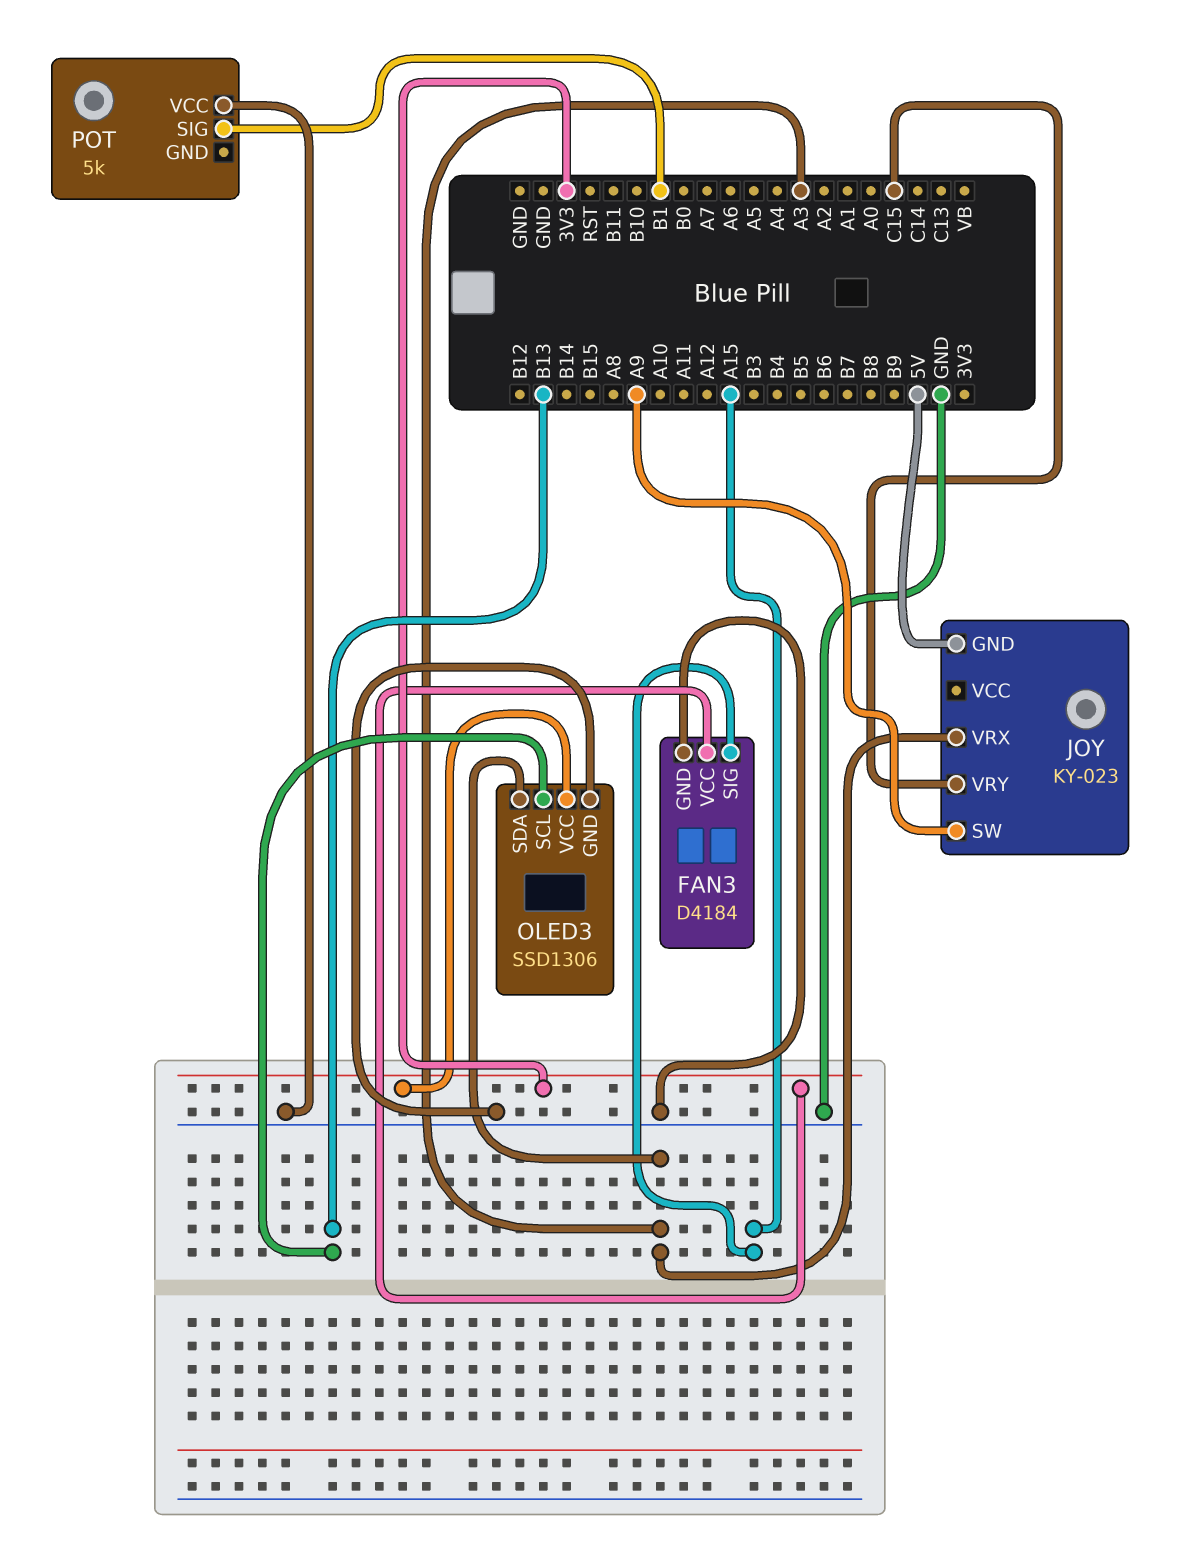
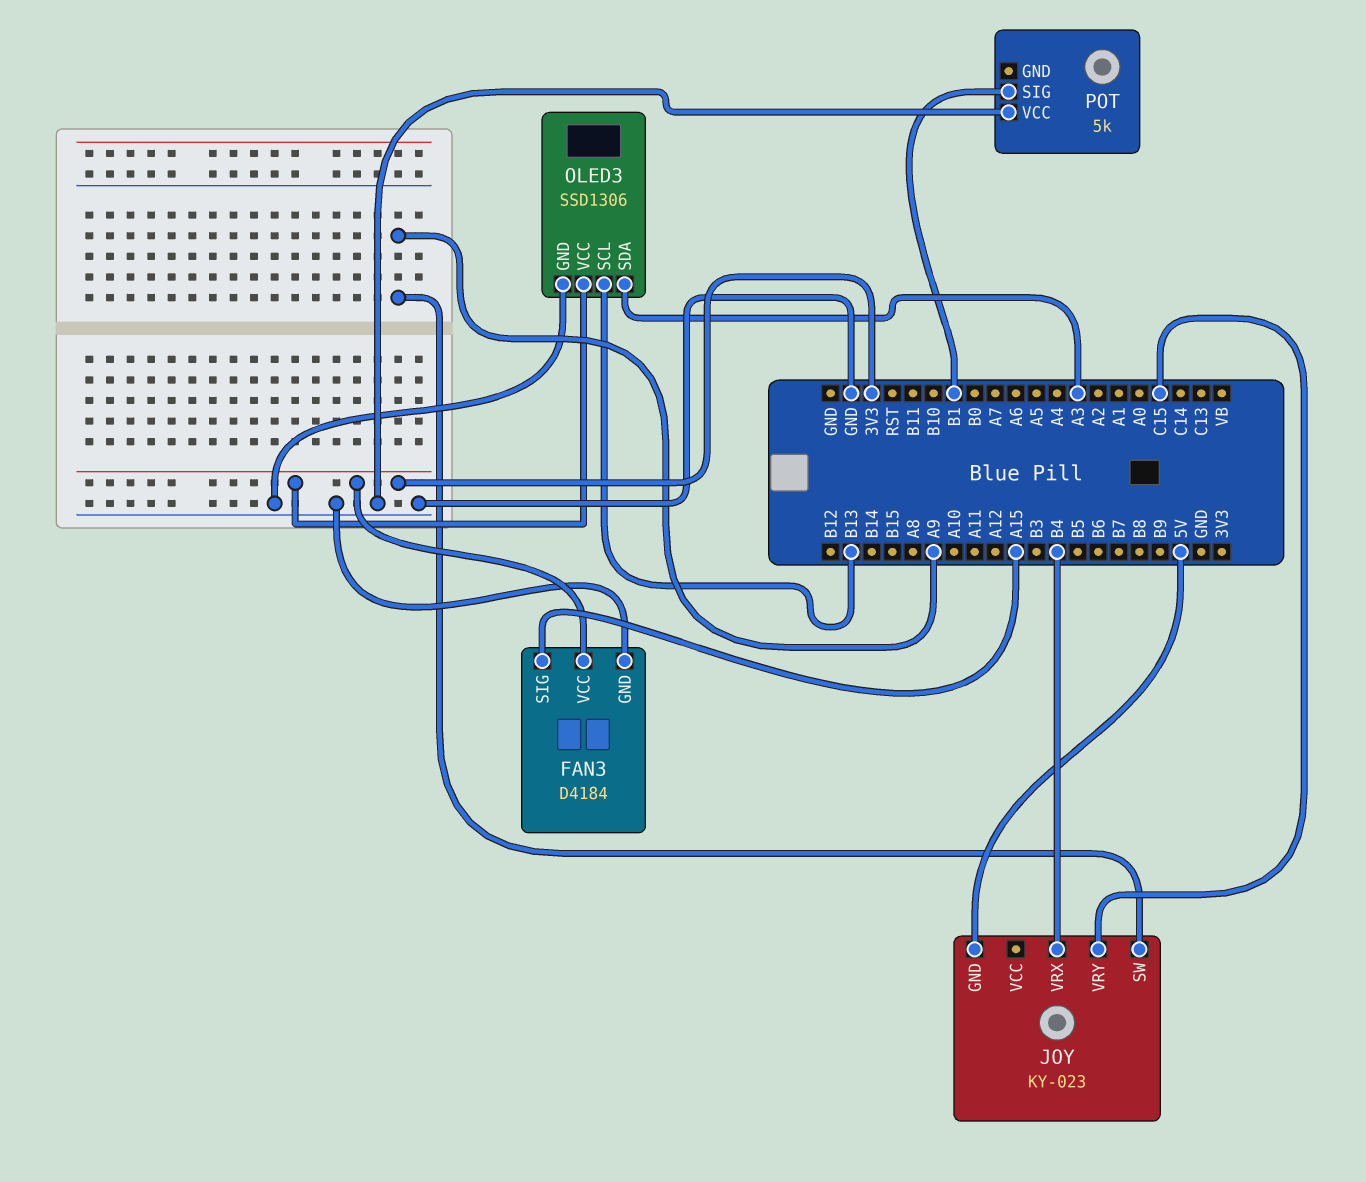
JOY pin VRX: A3 -> B4

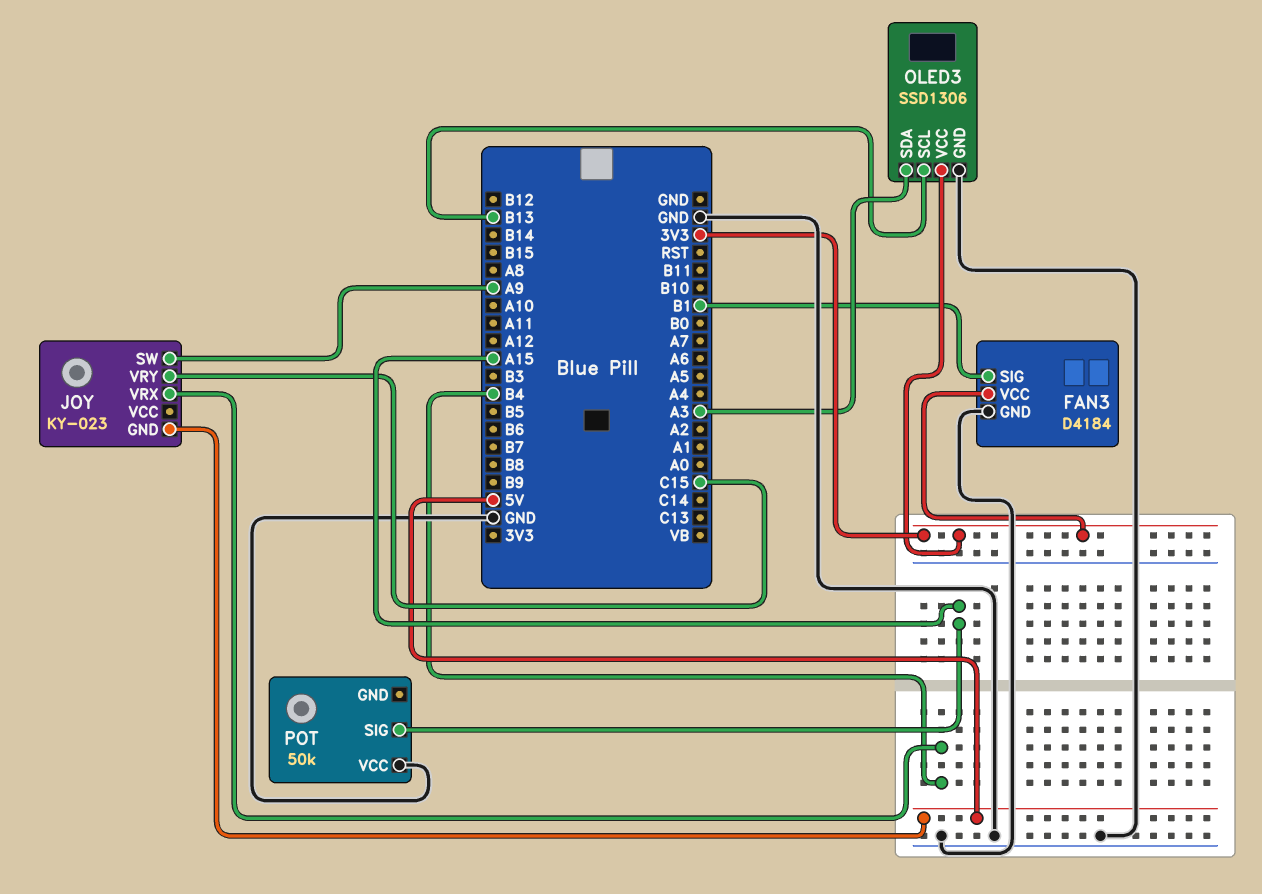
FAN3 pin SIG: A15 -> B1
POT: 5k -> 50k
POT pin SIG: B1 -> A15

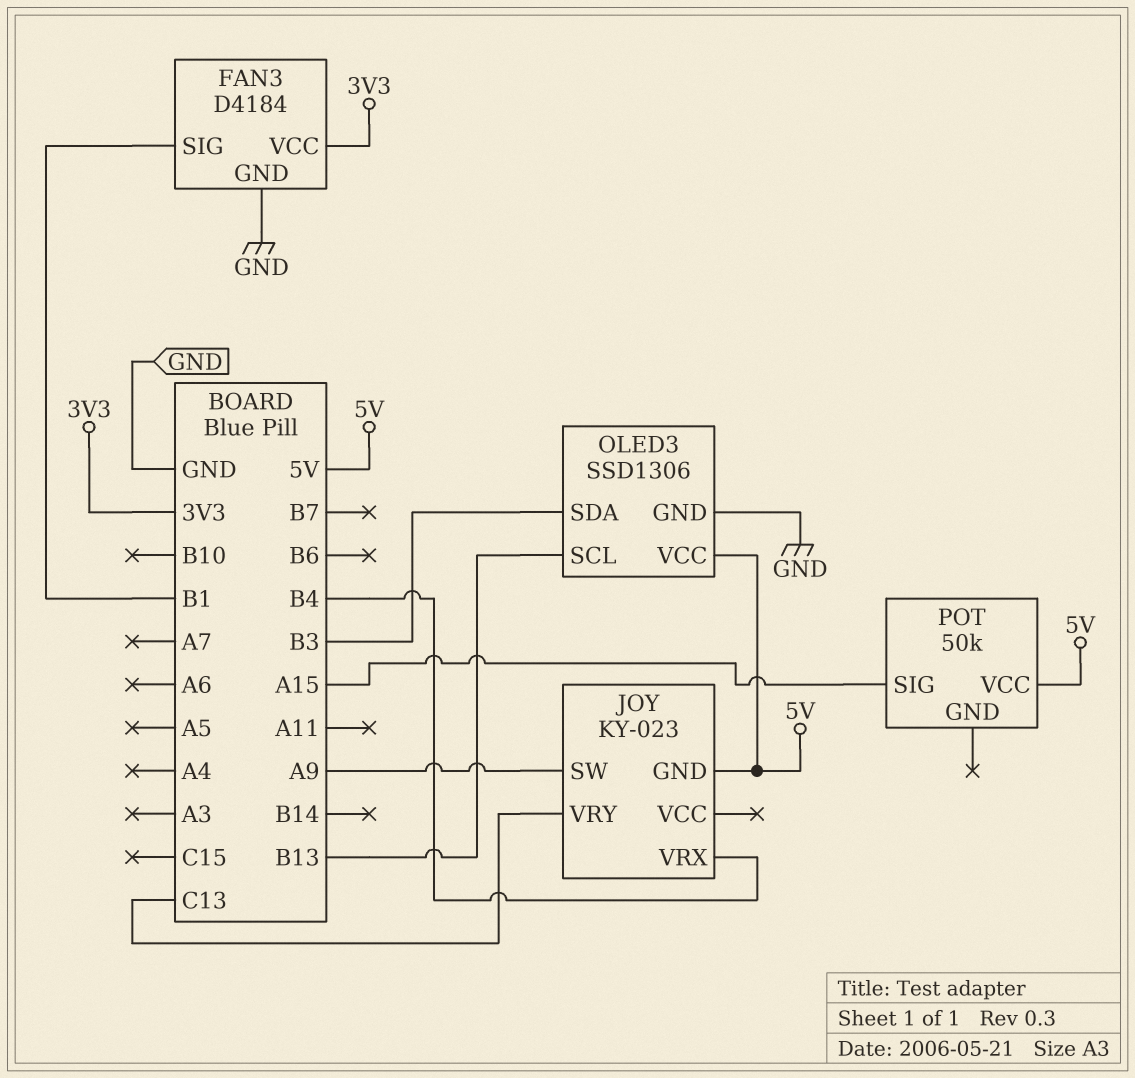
JOY pin VRY: C15 -> C13
OLED3 pin SDA: A3 -> B3
OLED3 pin VCC: 3V3 -> 5V
POT pin VCC: GND -> 5V

